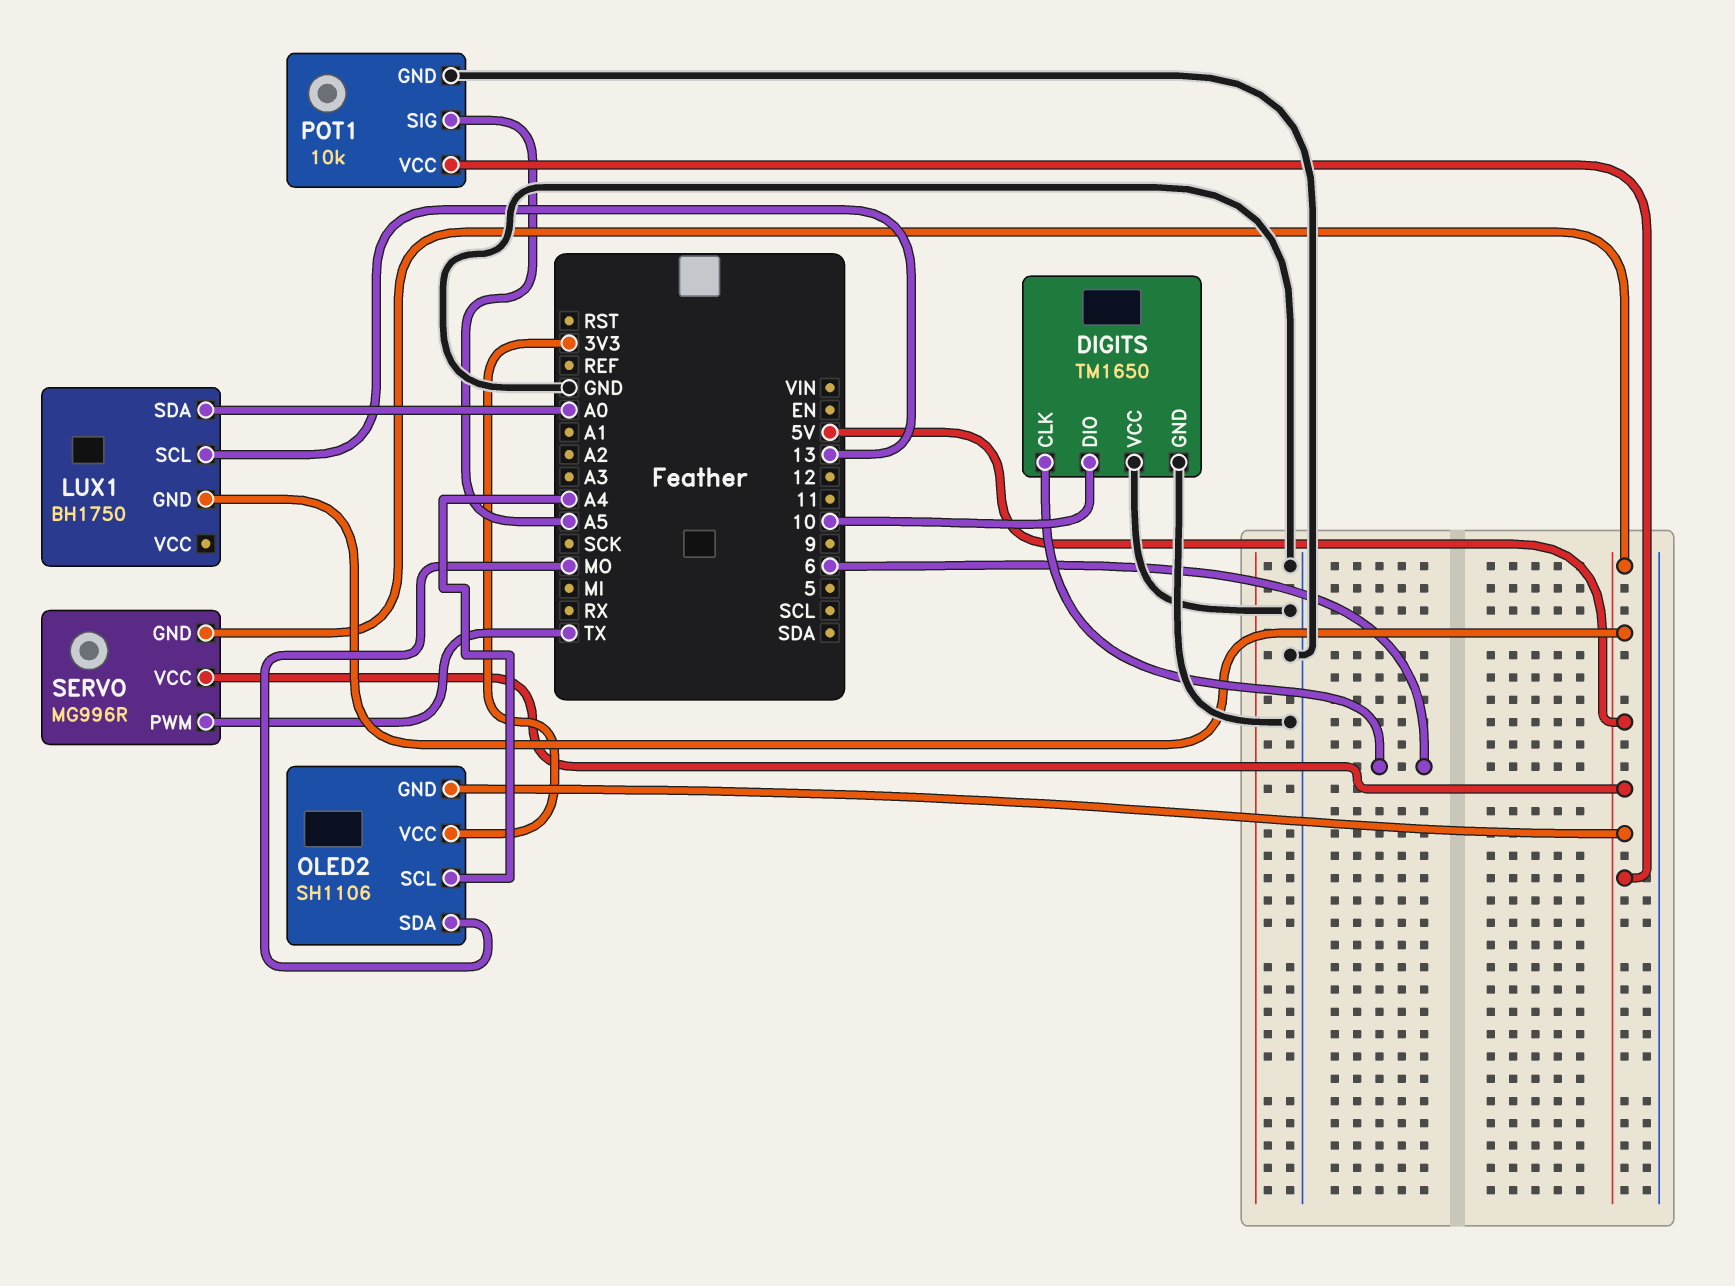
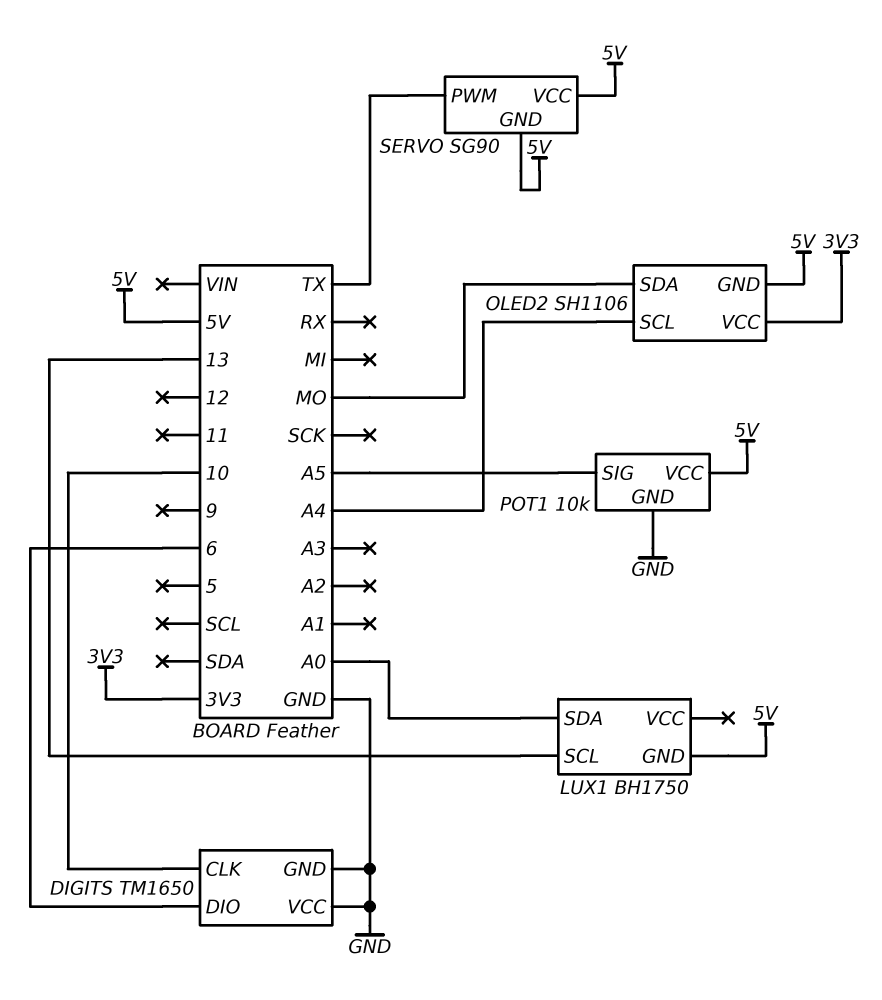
DIGITS pin CLK: 6 -> 10
DIGITS pin DIO: 10 -> 6
SERVO: MG996R -> SG90

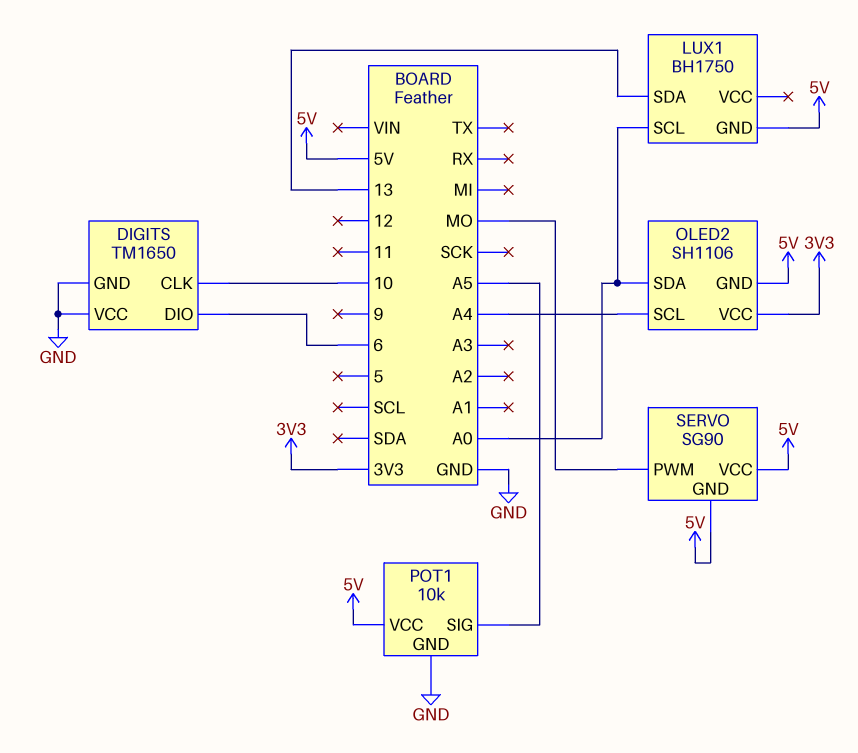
LUX1 pin SCL: 13 -> A0
LUX1 pin SDA: A0 -> 13
OLED2 pin SDA: MO -> A0
SERVO pin PWM: TX -> MO

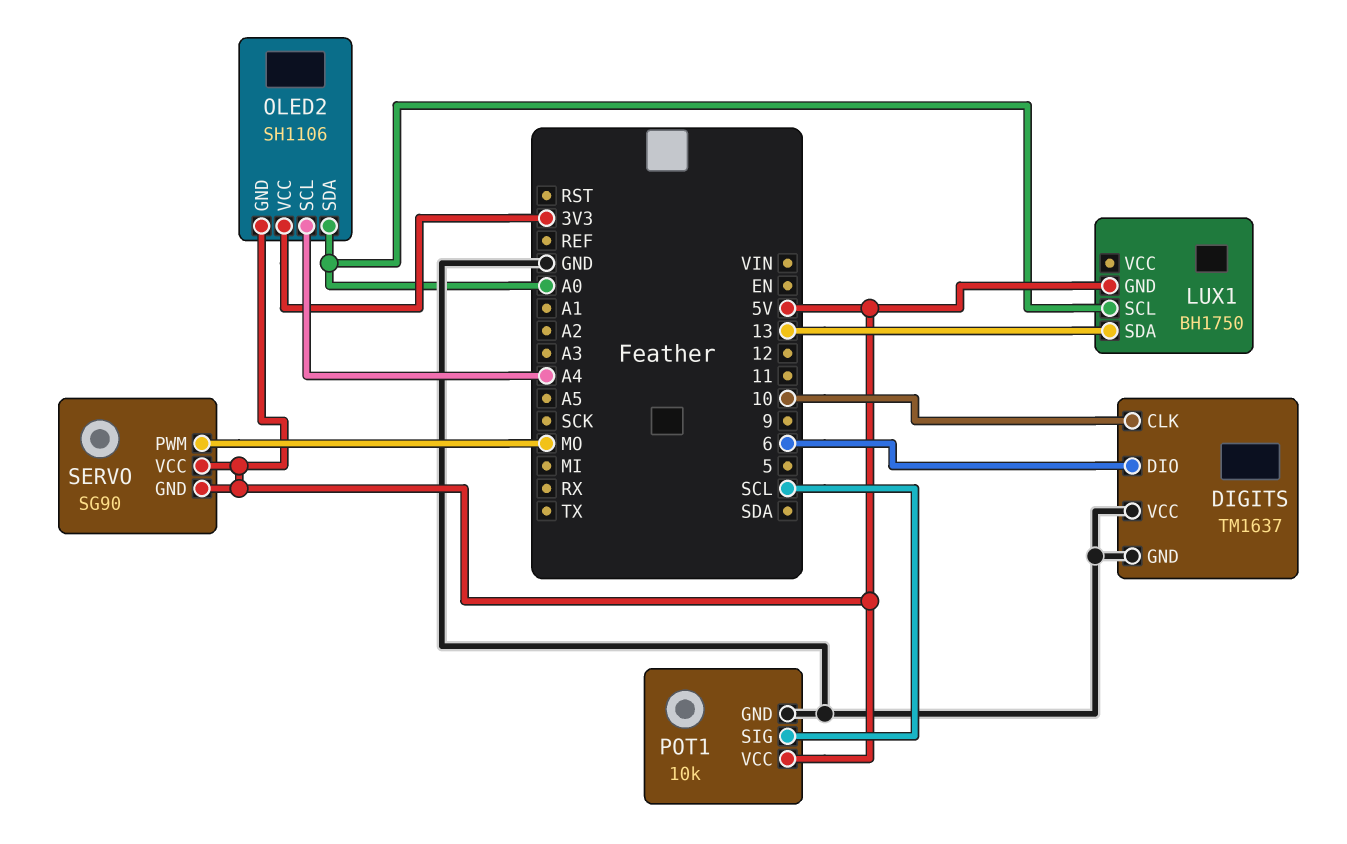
DIGITS: TM1650 -> TM1637
POT1 pin SIG: A5 -> SCL

